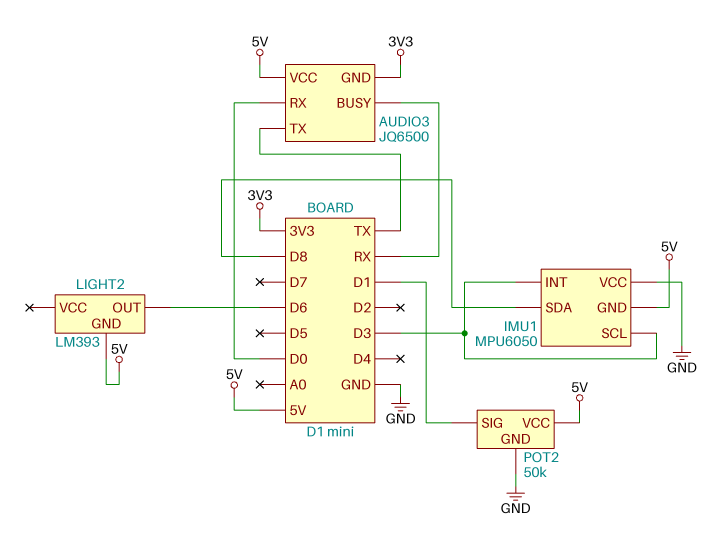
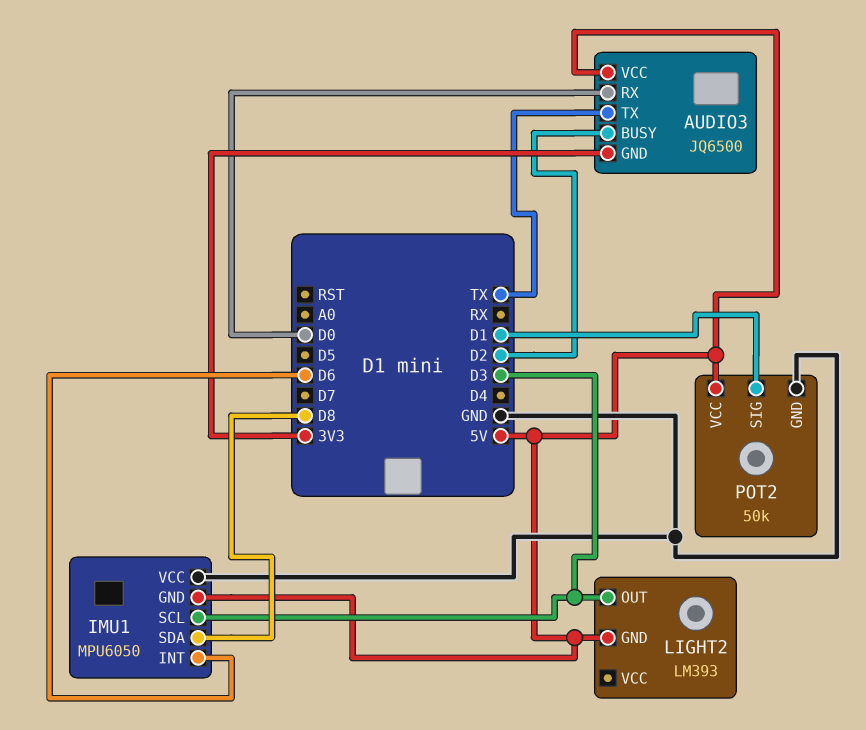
AUDIO3 pin BUSY: RX -> D2
IMU1 pin INT: D3 -> D6
LIGHT2 pin OUT: D6 -> D3

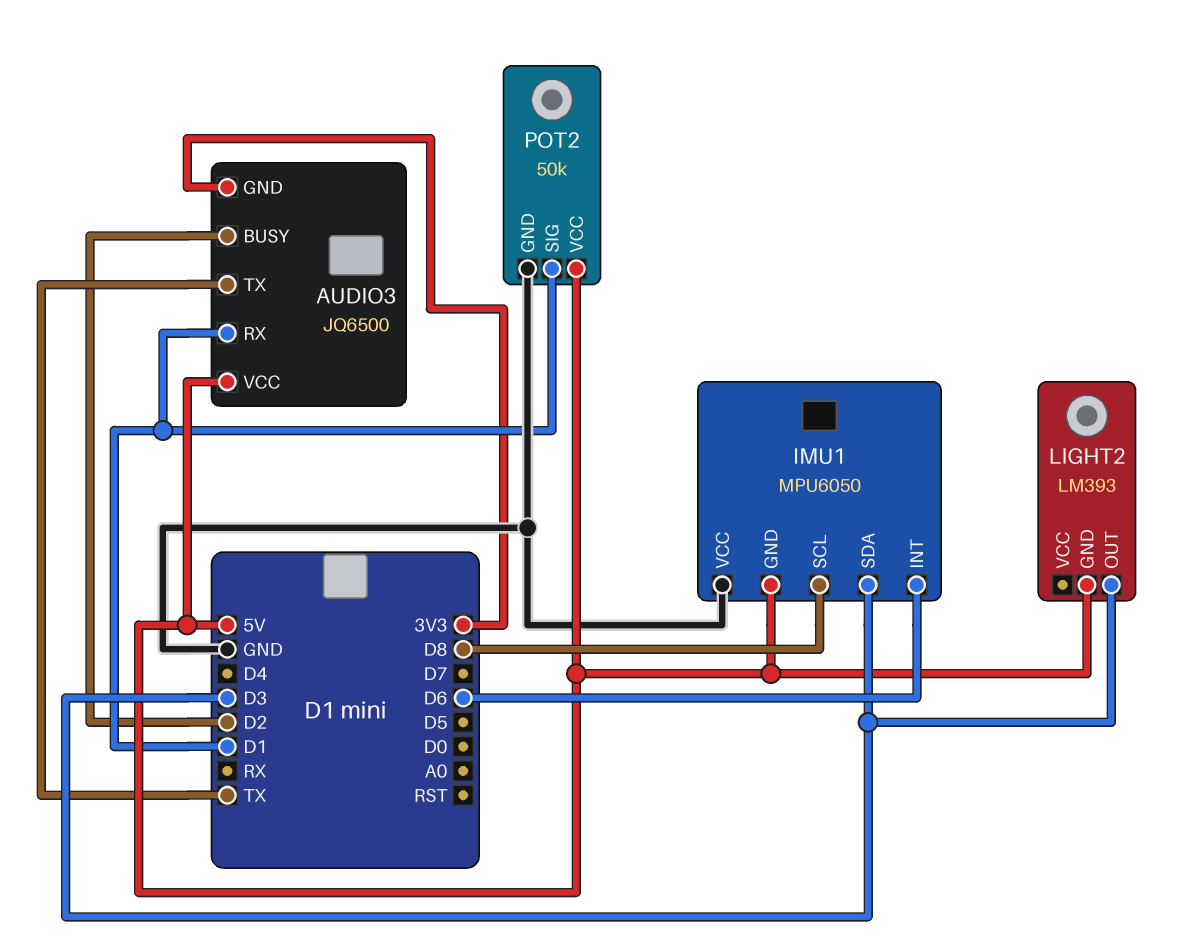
AUDIO3 pin RX: D0 -> D1
IMU1 pin SCL: D3 -> D8
IMU1 pin SDA: D8 -> D3

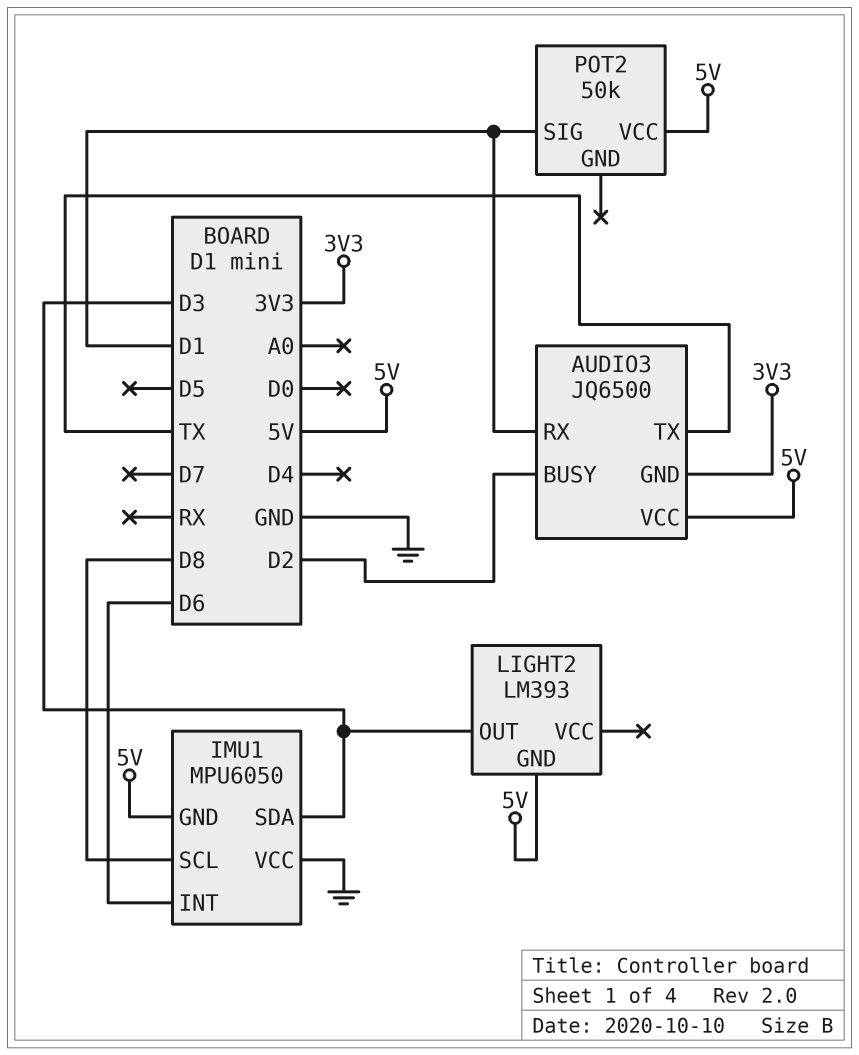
POT2 pin GND: GND -> none

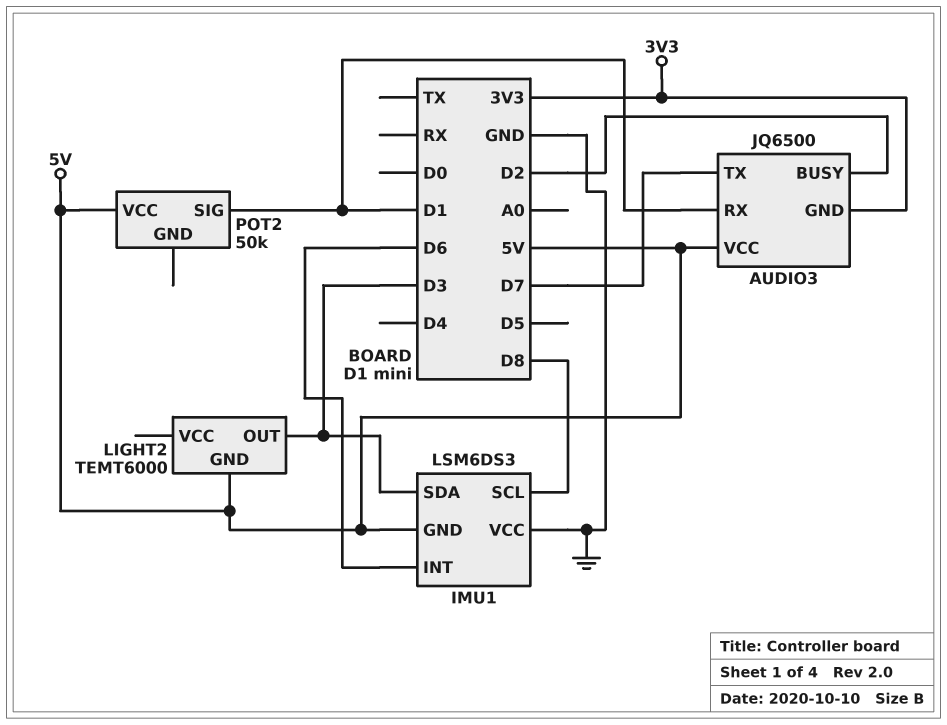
AUDIO3 pin TX: TX -> D7
IMU1: MPU6050 -> LSM6DS3
LIGHT2: LM393 -> TEMT6000

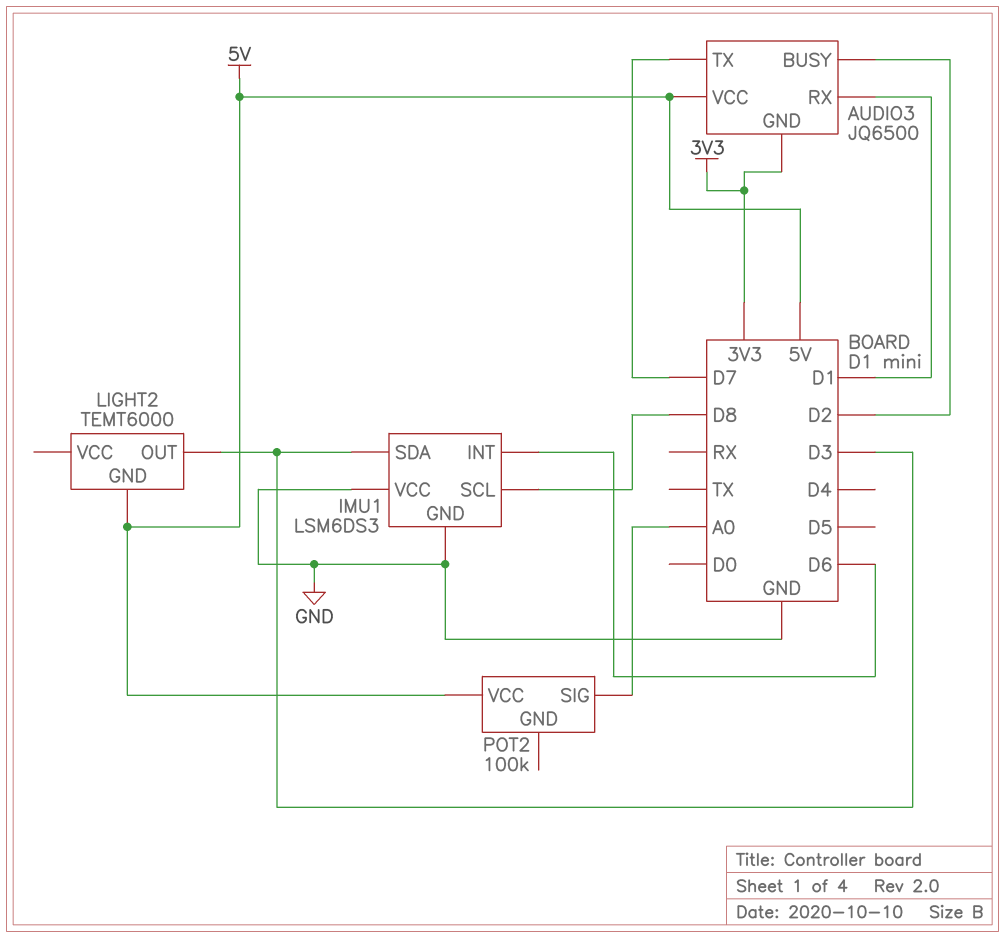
IMU1 pin GND: 5V -> GND
POT2: 50k -> 100k
POT2 pin SIG: D1 -> A0

